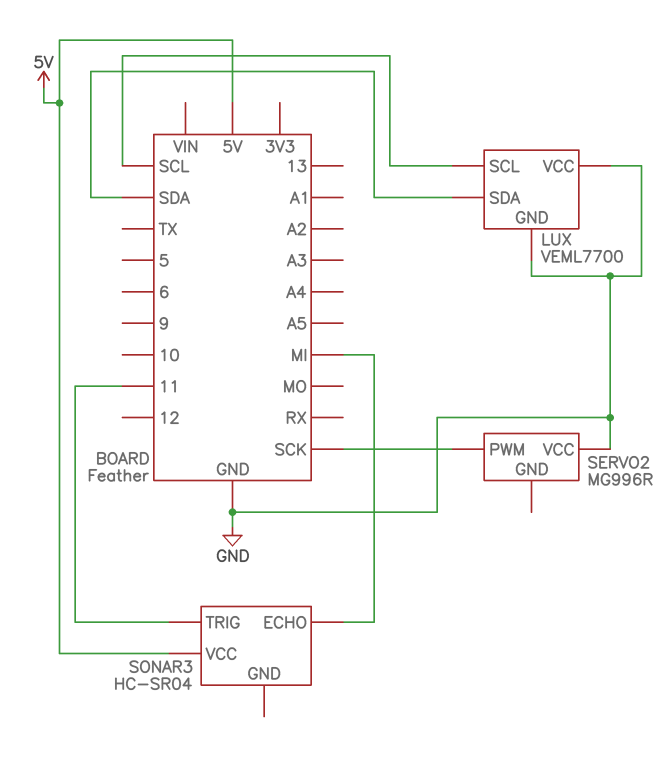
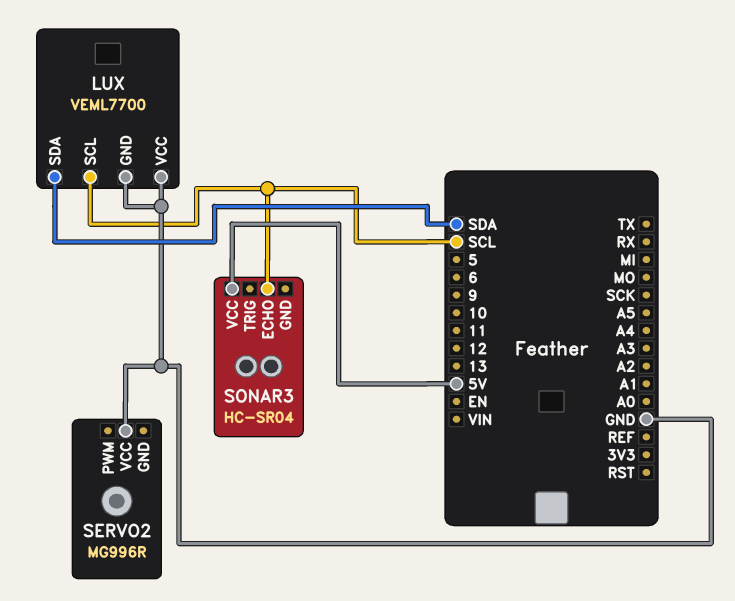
SERVO2 pin PWM: SCK -> none
SONAR3 pin ECHO: MI -> SCL
SONAR3 pin TRIG: 11 -> none

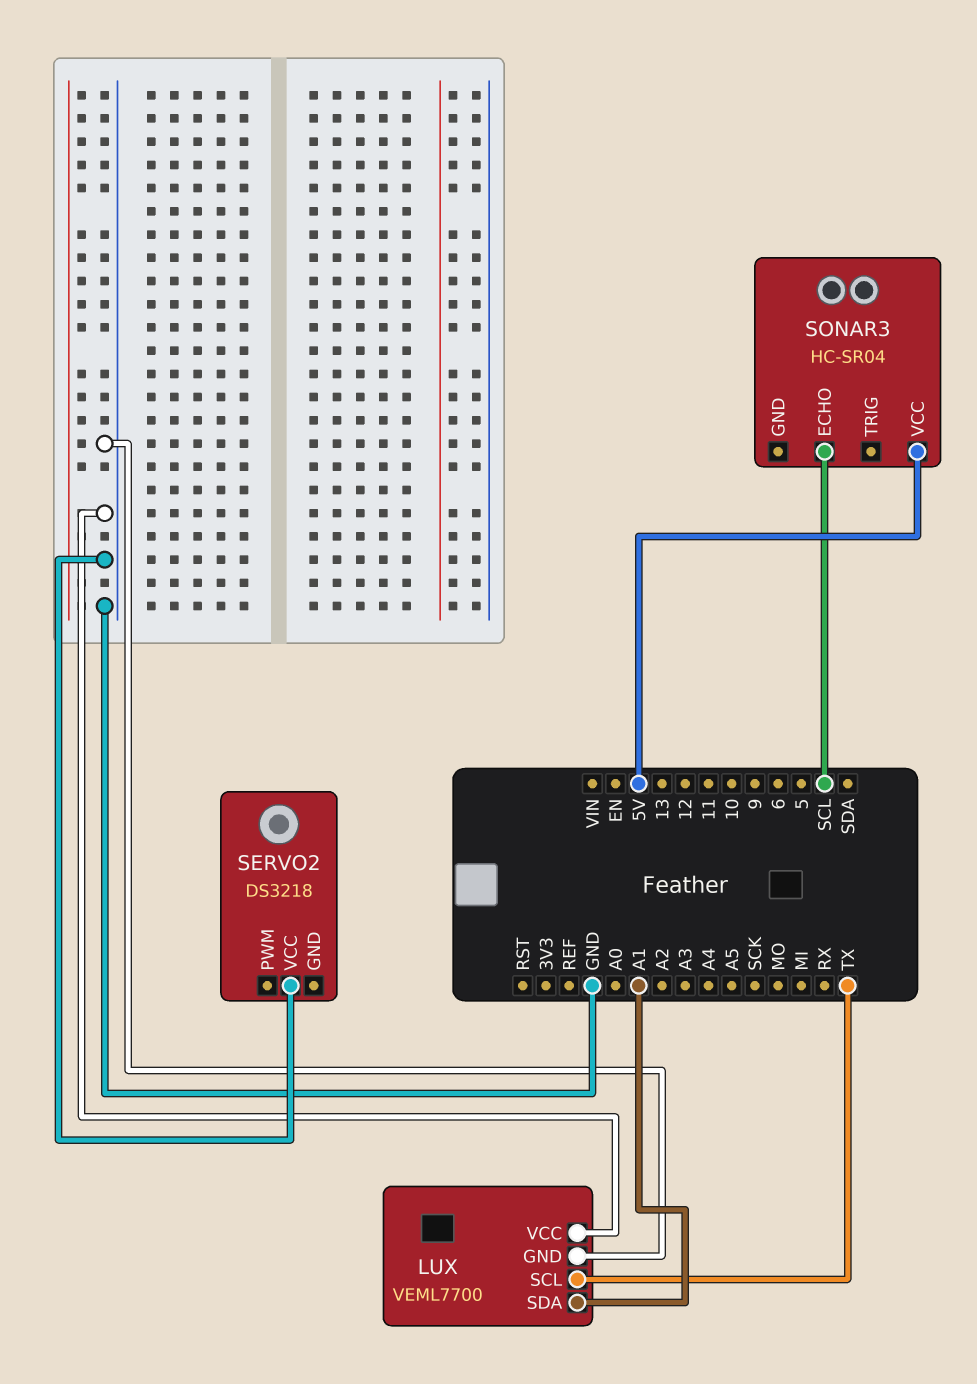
LUX pin SCL: SCL -> TX
LUX pin SDA: SDA -> A1
SERVO2: MG996R -> DS3218

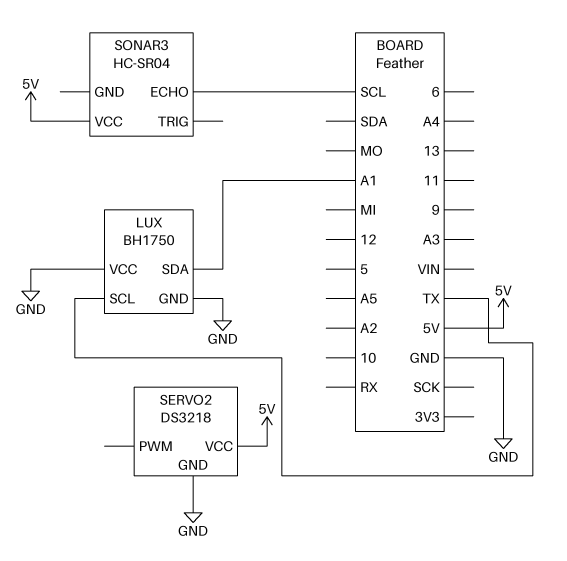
LUX: VEML7700 -> BH1750
SERVO2 pin GND: none -> GND
SERVO2 pin VCC: GND -> 5V

